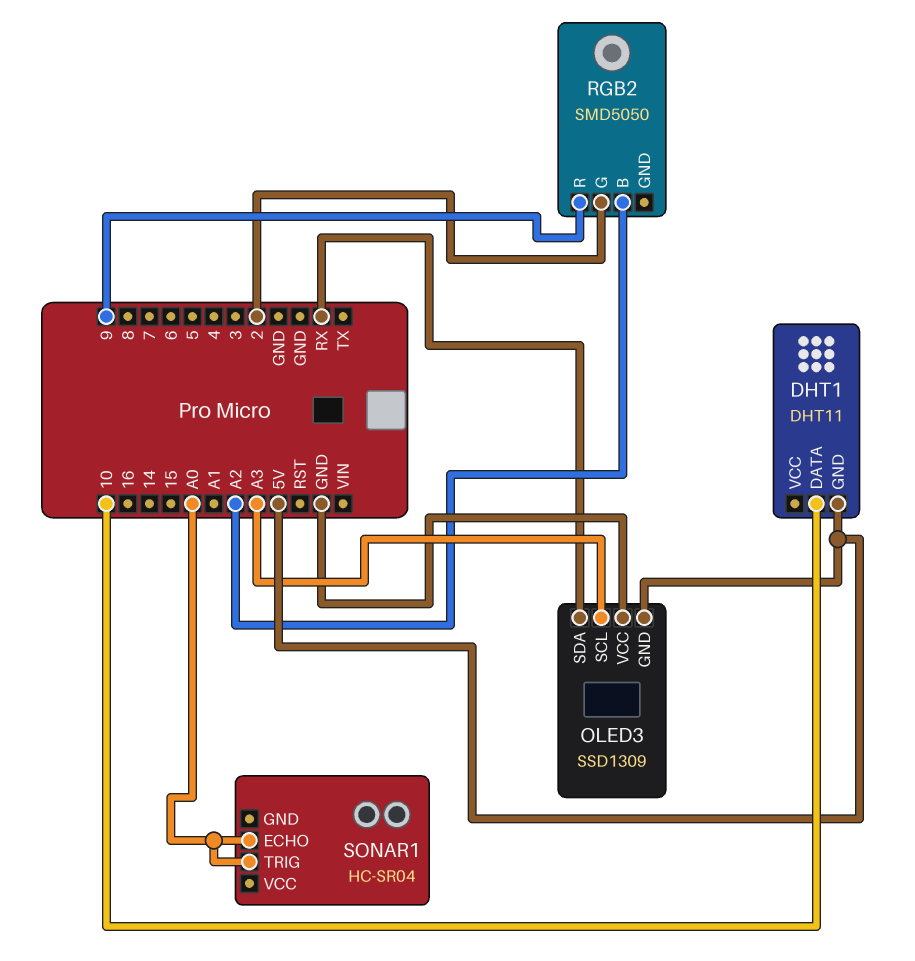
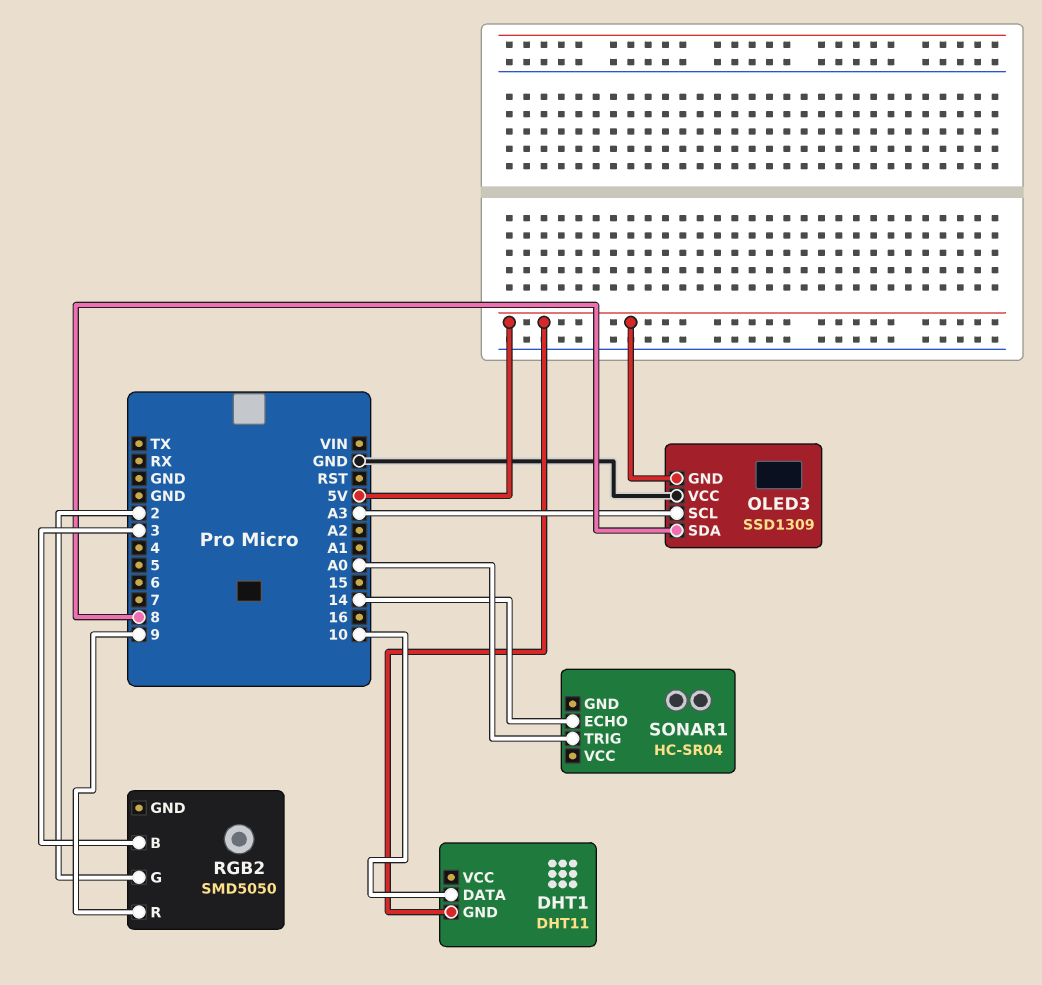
OLED3 pin SDA: RX -> 8
RGB2 pin B: A2 -> 3
SONAR1 pin ECHO: A0 -> 14

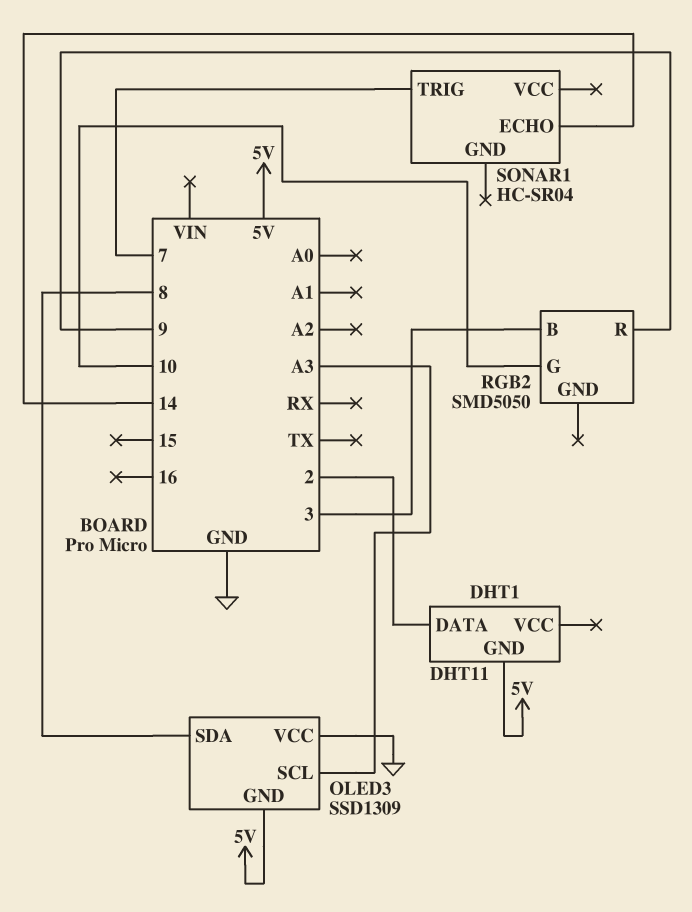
DHT1 pin DATA: 10 -> 2
RGB2 pin G: 2 -> 10
SONAR1 pin TRIG: A0 -> 7

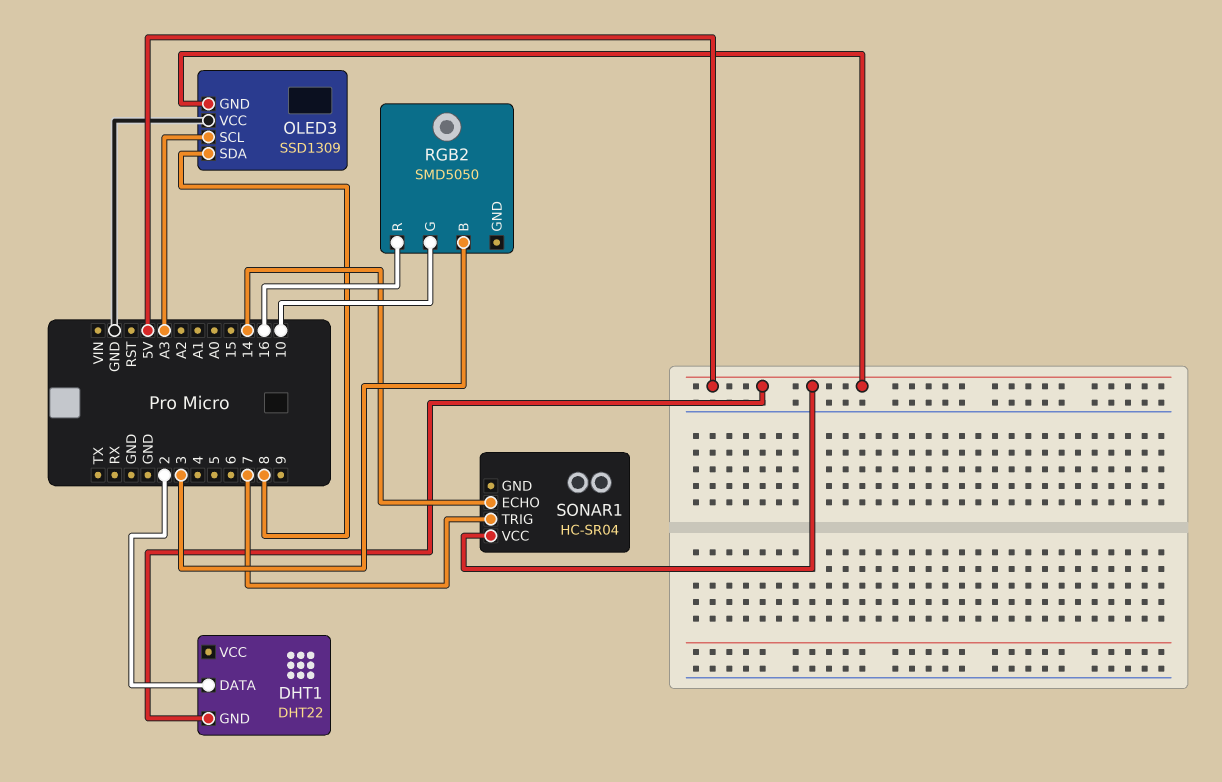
DHT1: DHT11 -> DHT22
RGB2 pin R: 9 -> 16
SONAR1 pin VCC: none -> 5V

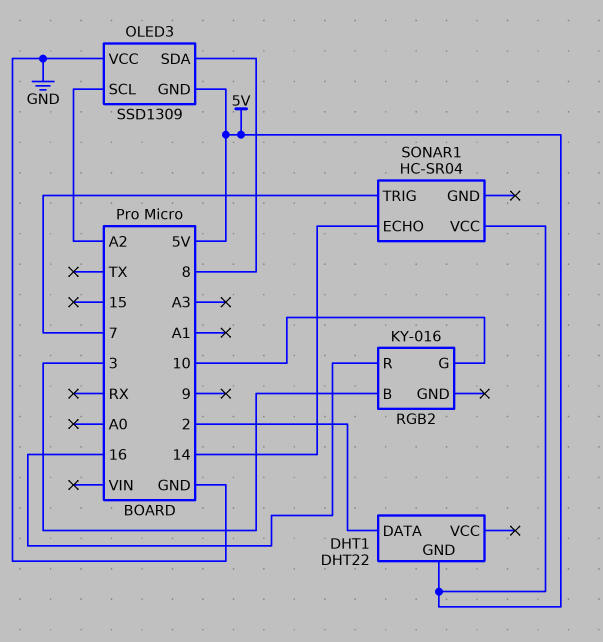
OLED3 pin SCL: A3 -> A2
RGB2: SMD5050 -> KY-016

